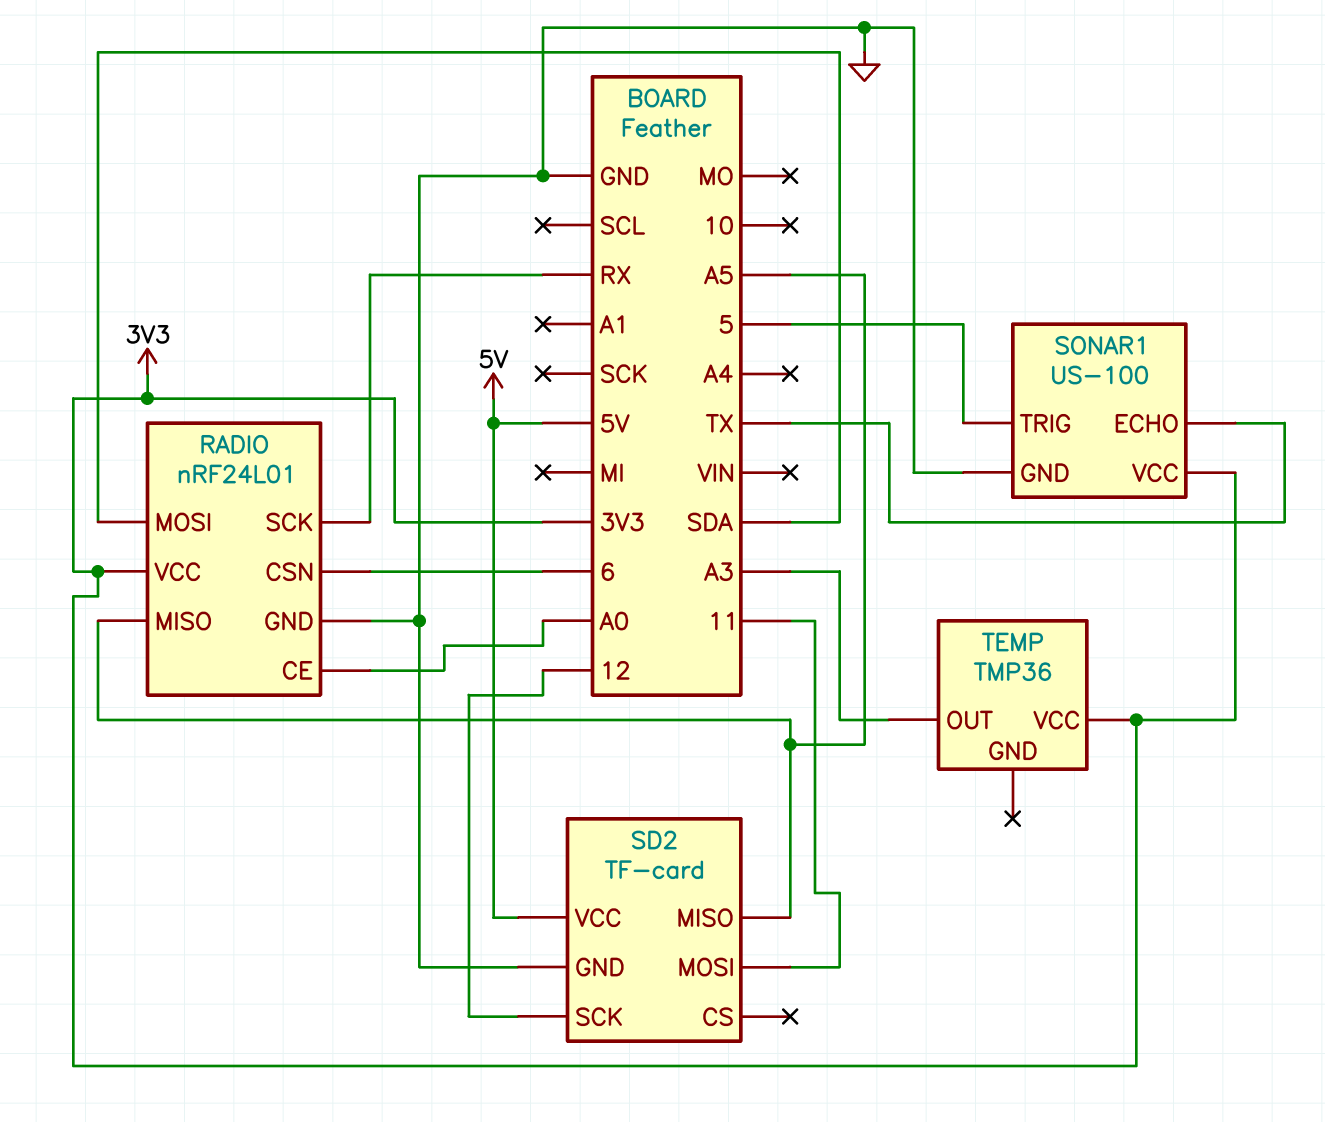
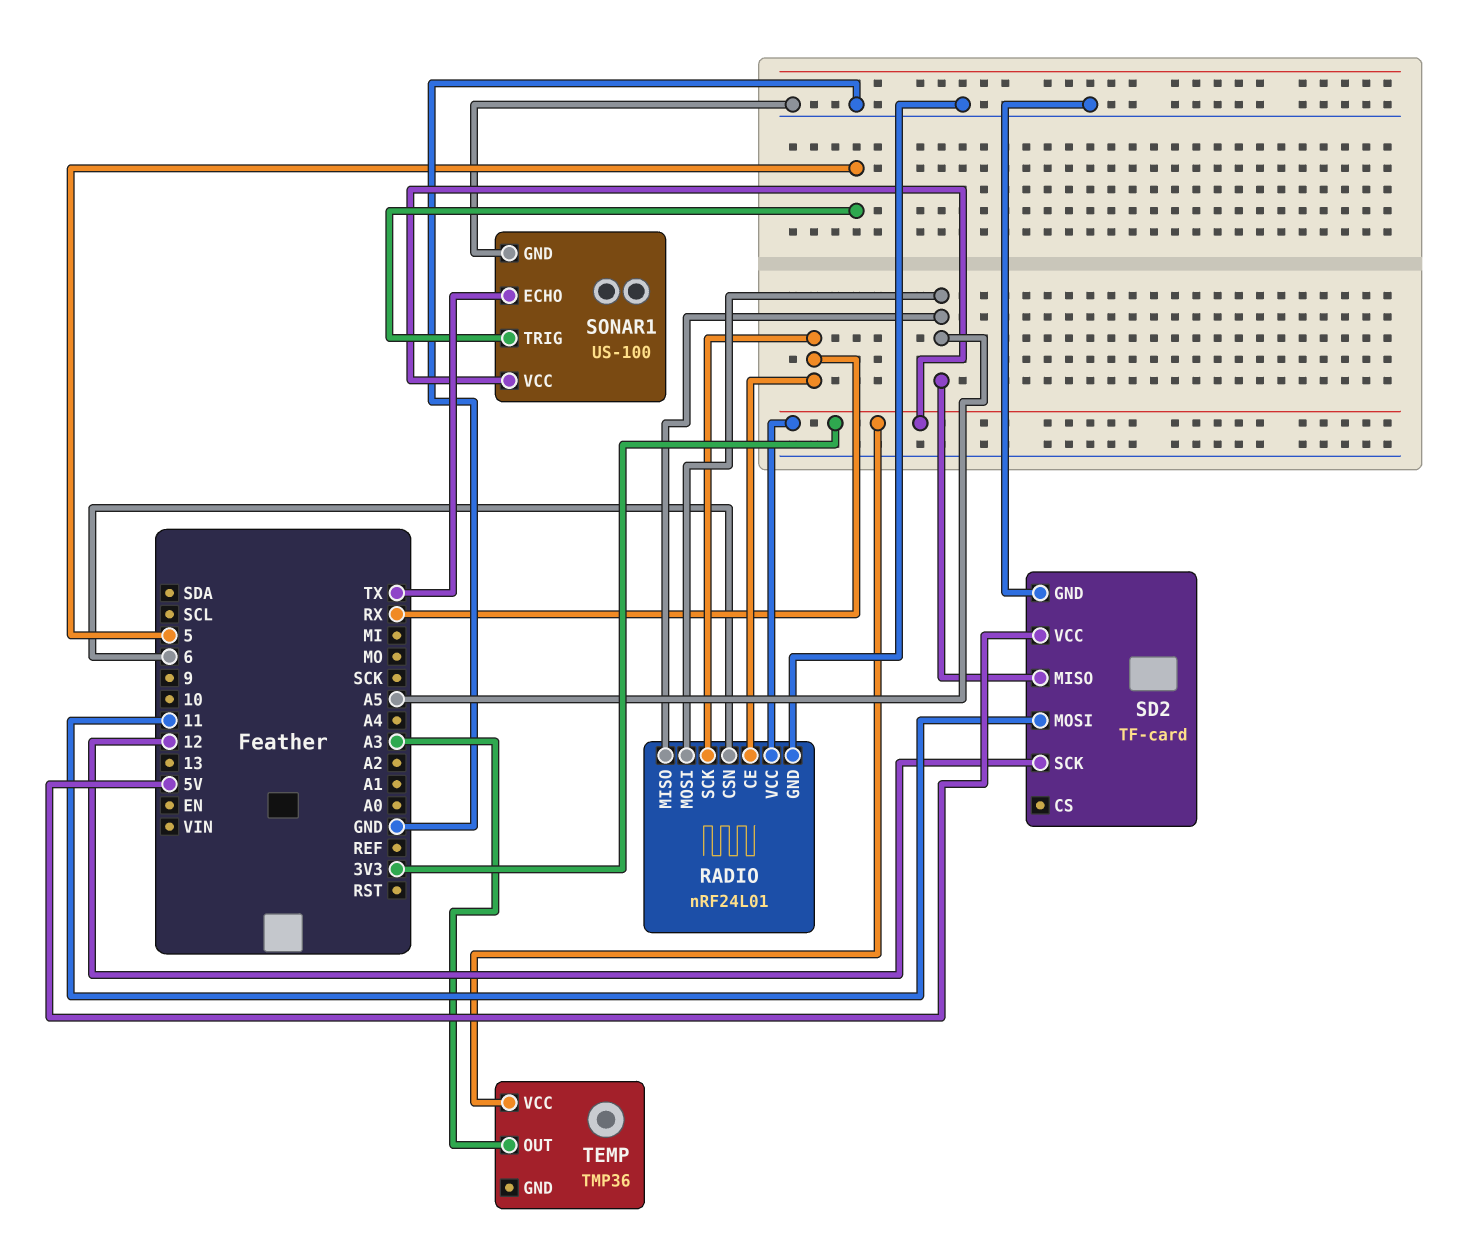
RADIO pin CE: A0 -> RX
RADIO pin MOSI: SDA -> A5

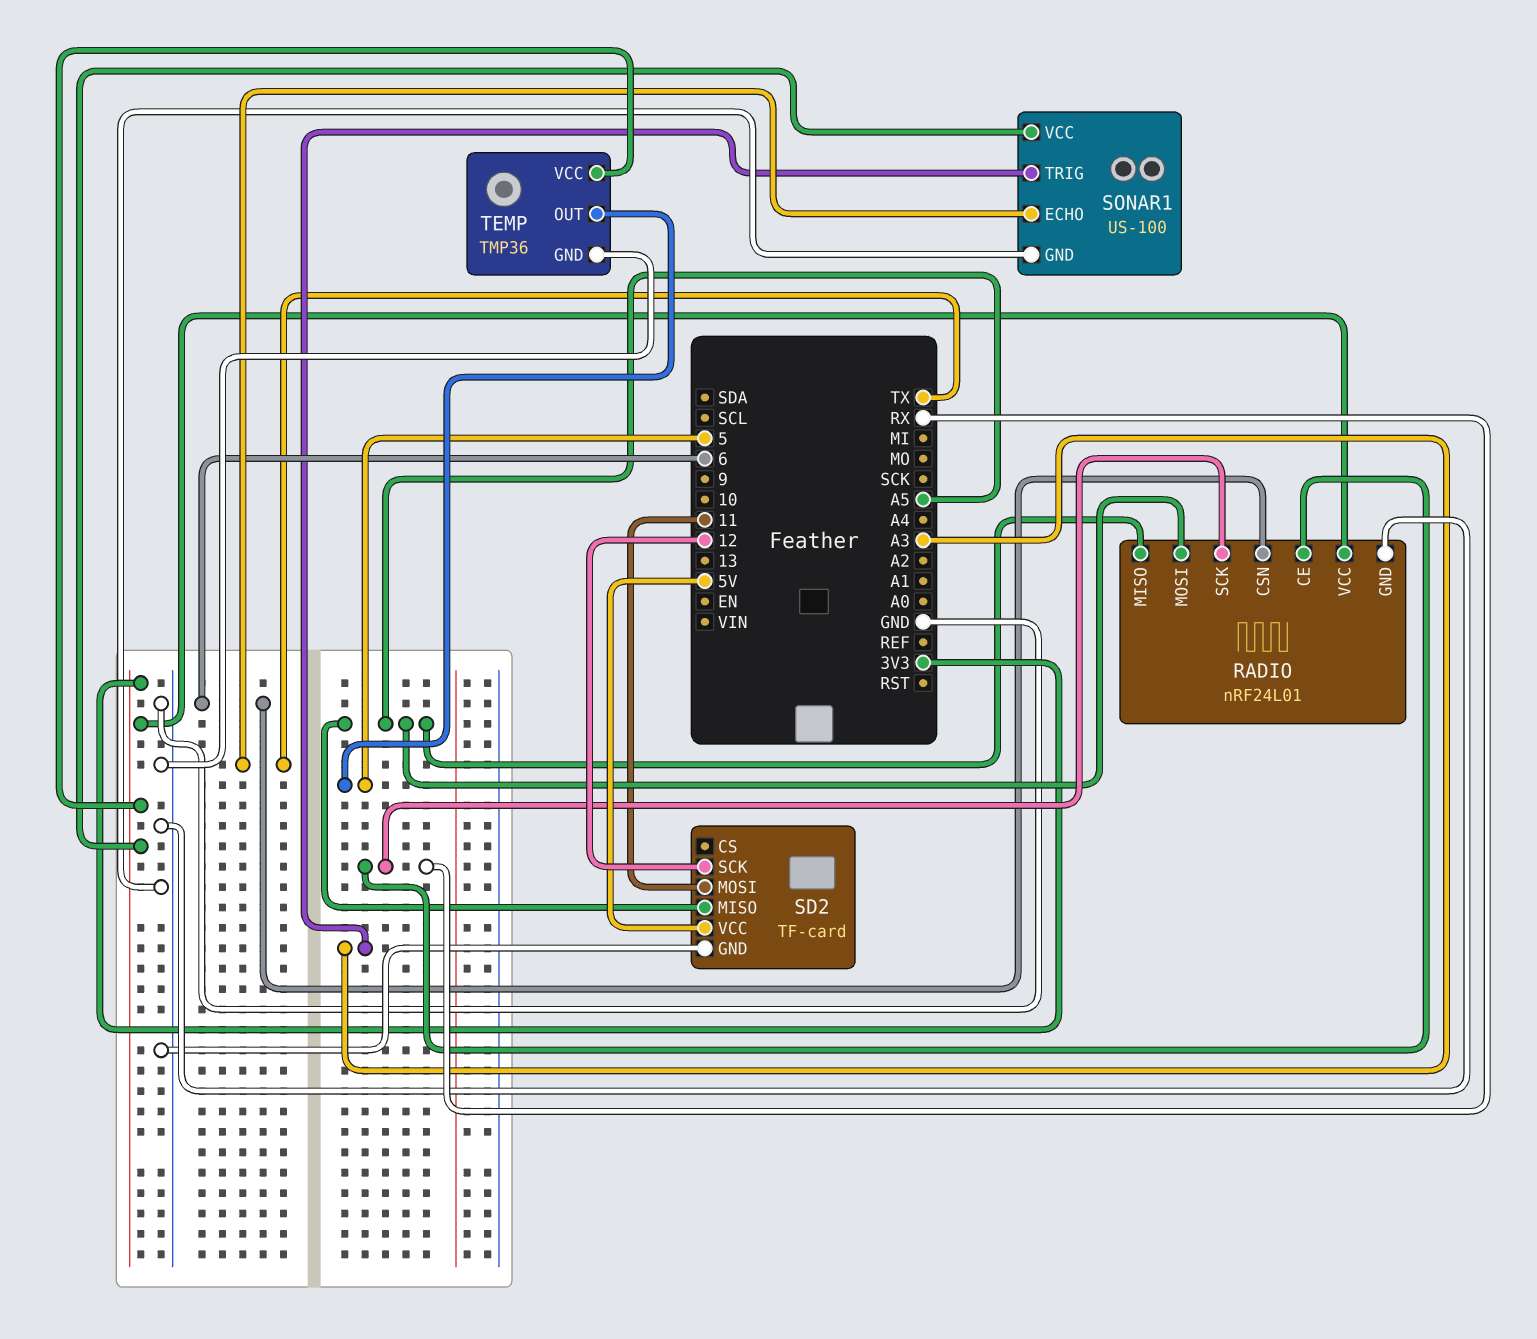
SONAR1 pin TRIG: 5 -> A3
TEMP pin GND: none -> GND
TEMP pin OUT: A3 -> 5

